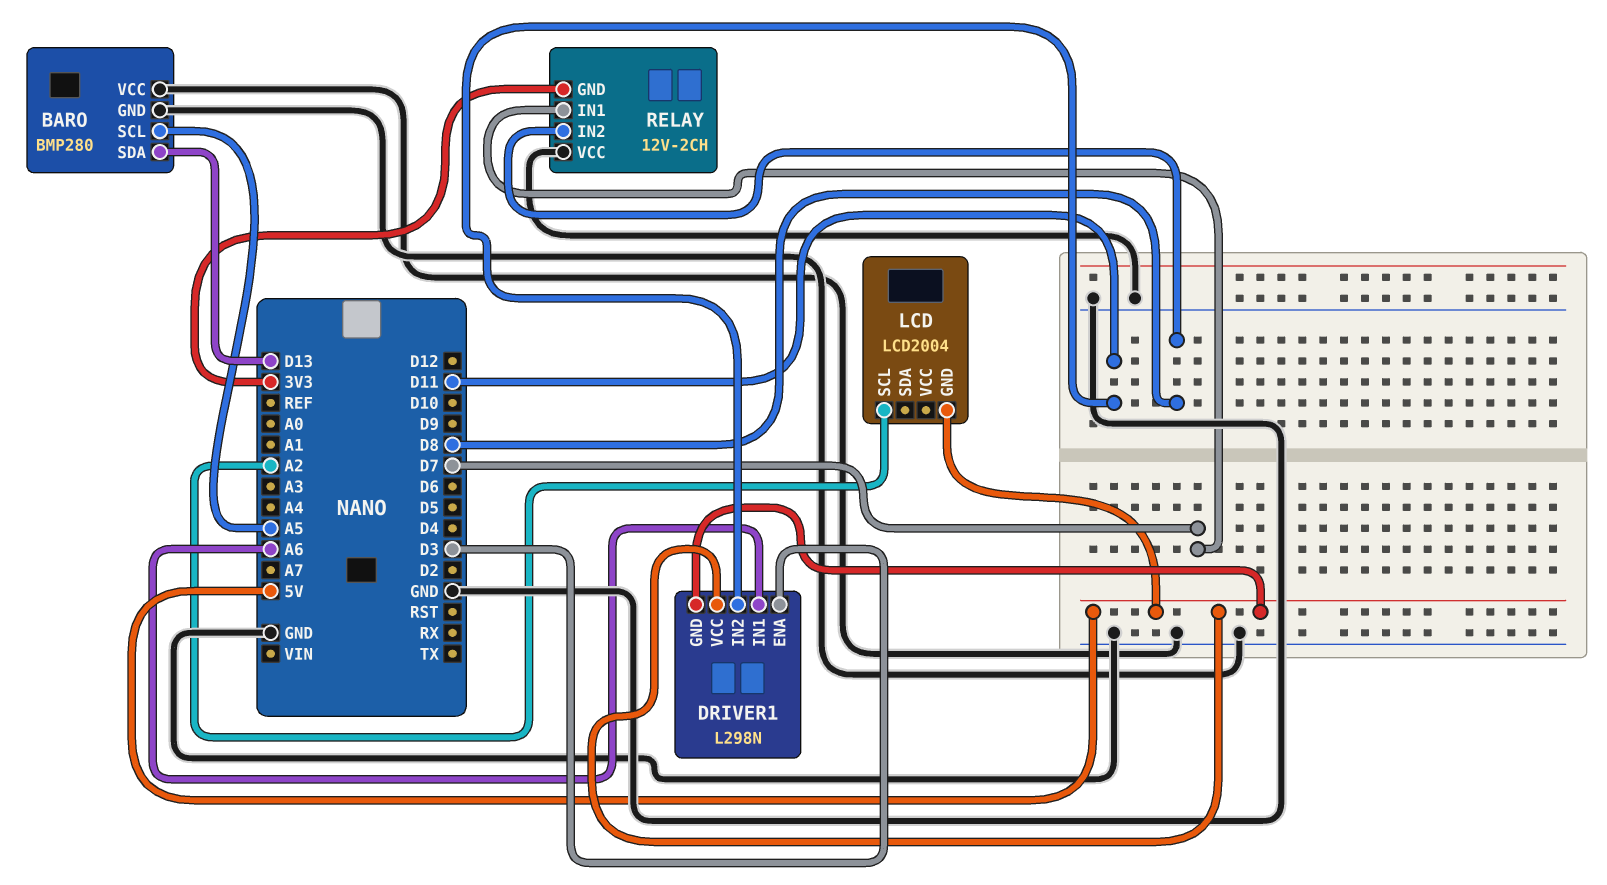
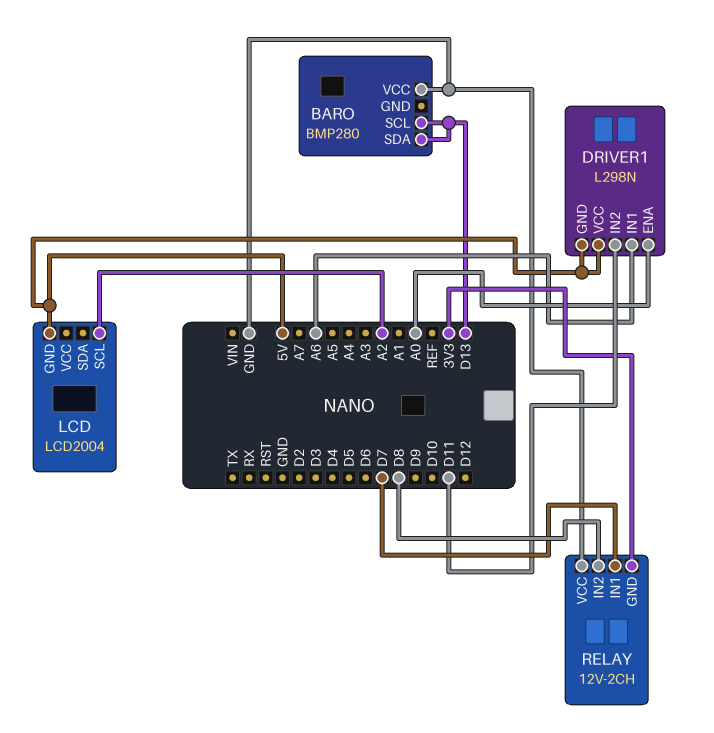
BARO pin GND: GND -> none
BARO pin SCL: A5 -> D13
DRIVER1 pin ENA: D3 -> A0

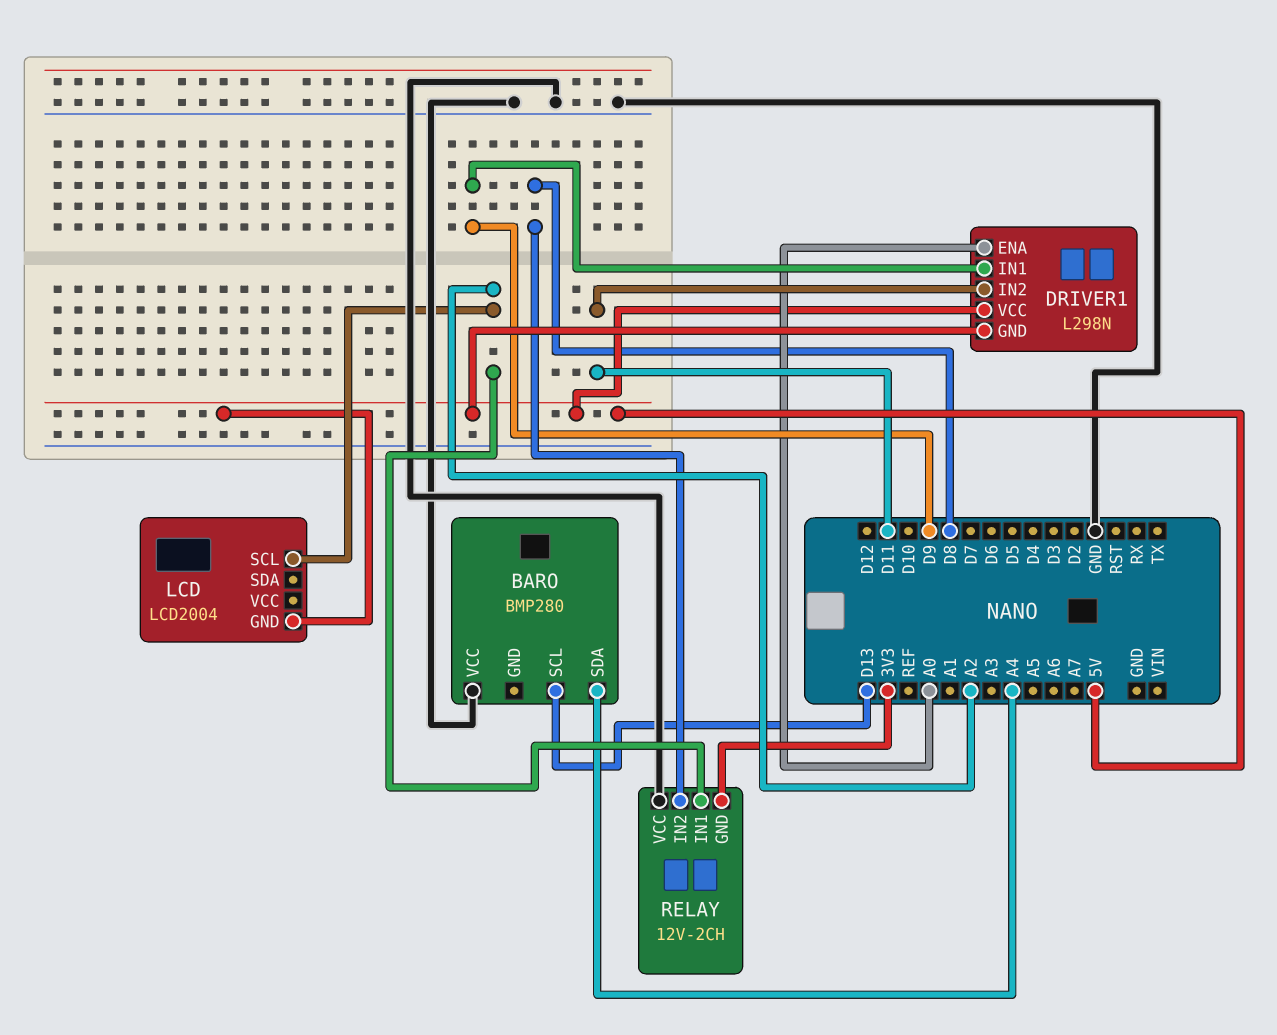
BARO pin SDA: D13 -> A4
DRIVER1 pin IN1: A6 -> D9
RELAY pin IN1: D7 -> A2

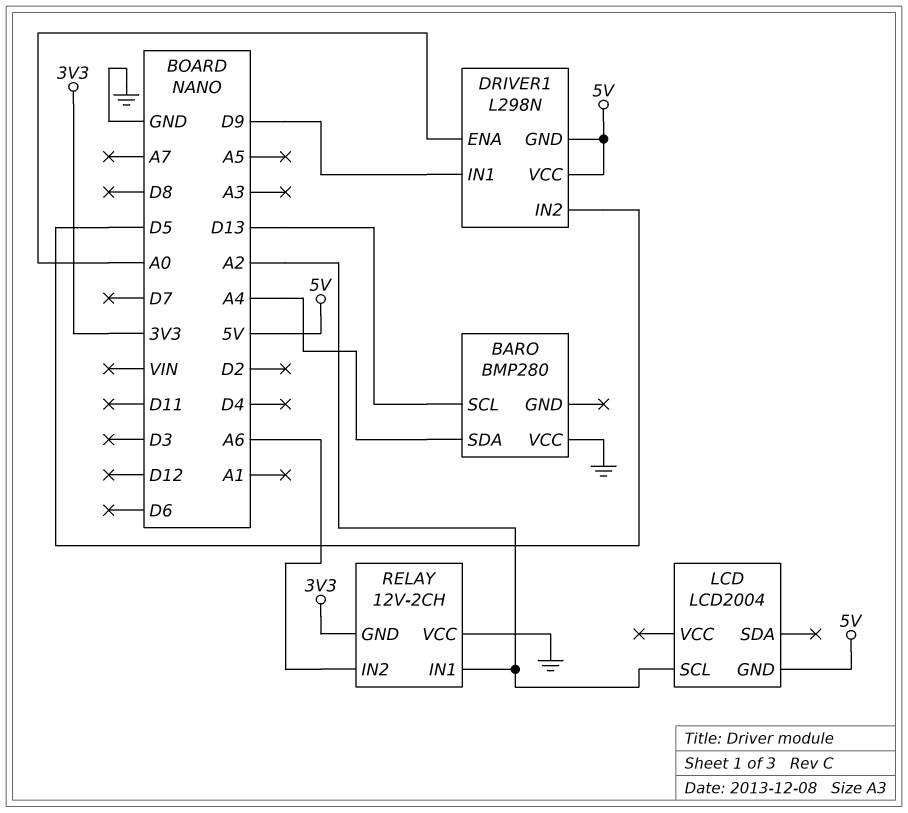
DRIVER1 pin IN2: D11 -> D5
RELAY pin IN2: D8 -> A6

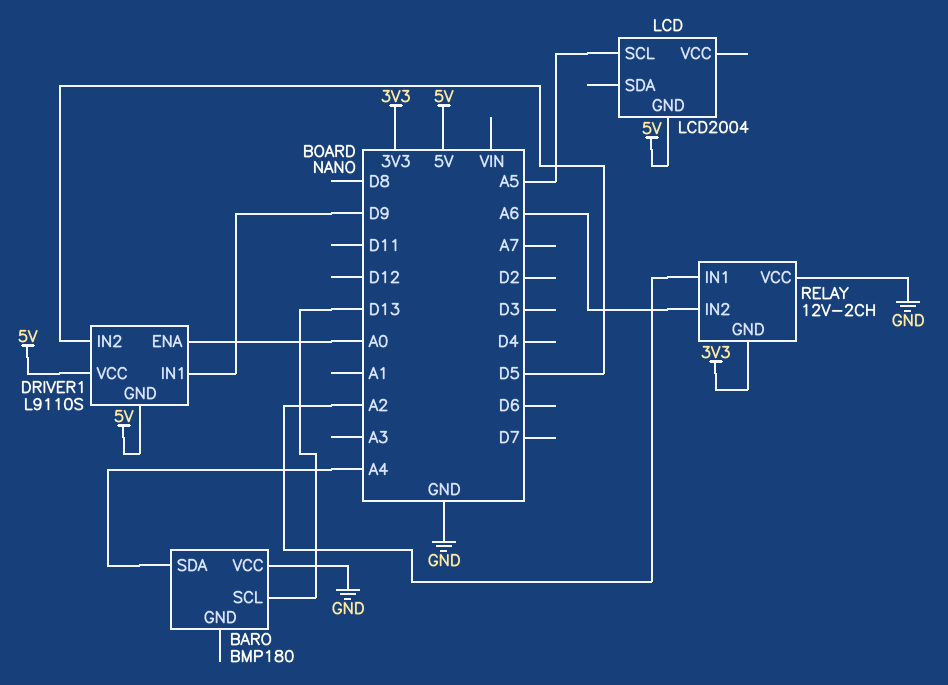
BARO: BMP280 -> BMP180
DRIVER1: L298N -> L9110S
LCD pin SCL: A2 -> A5

